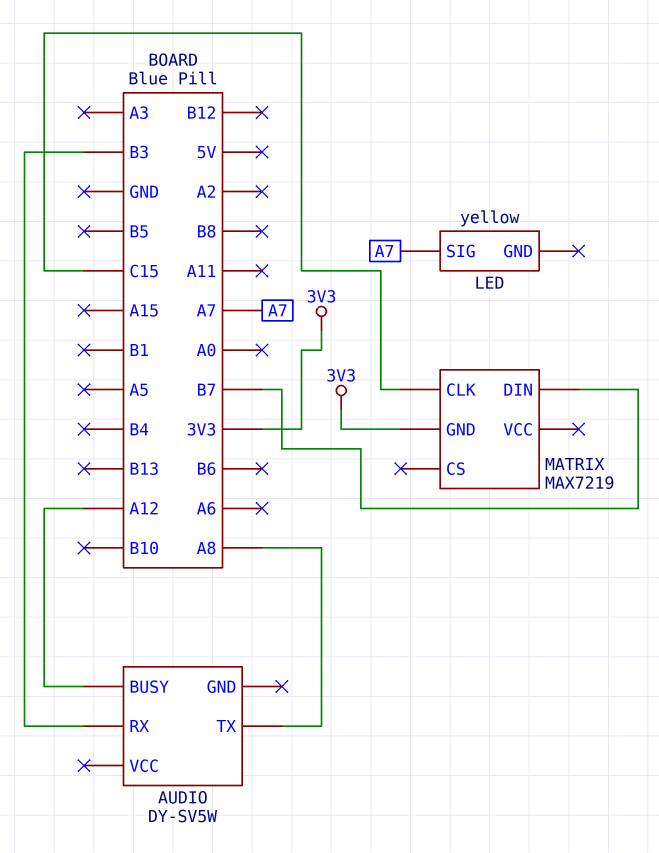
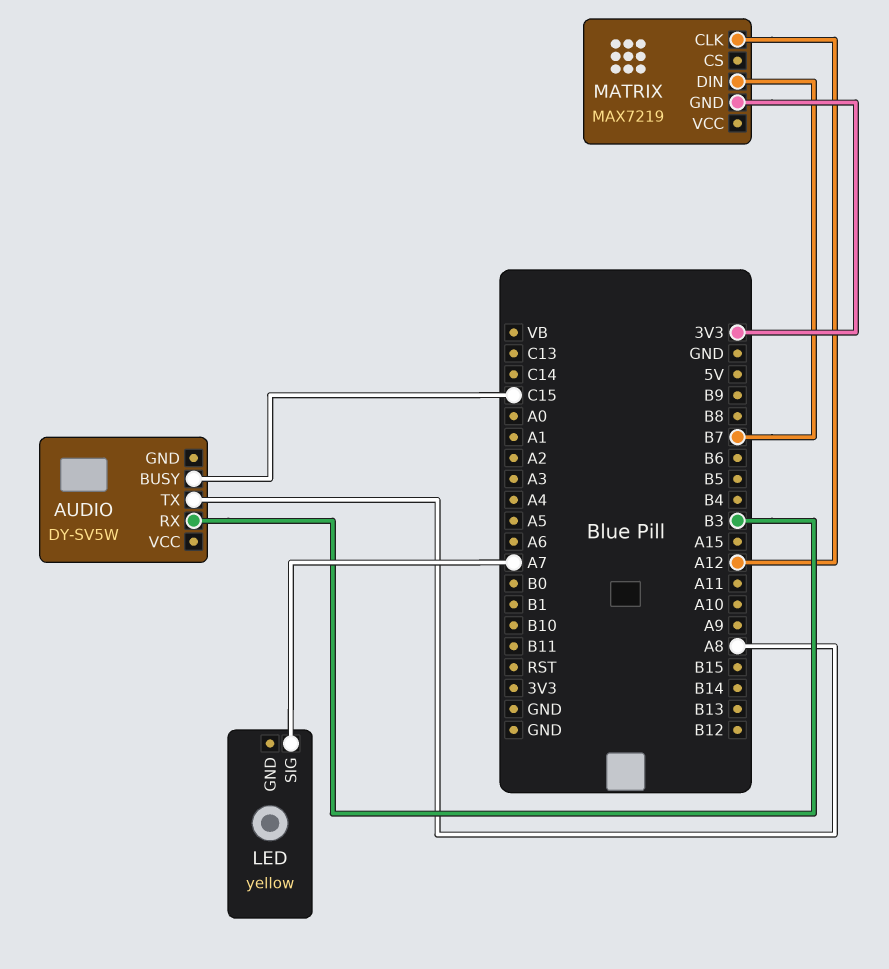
AUDIO pin BUSY: A12 -> C15
MATRIX pin CLK: C15 -> A12

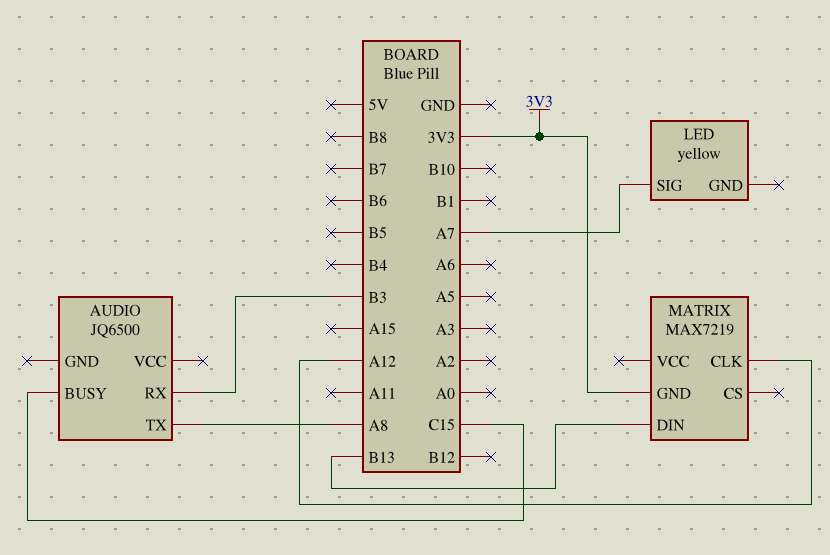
AUDIO: DY-SV5W -> JQ6500
MATRIX pin DIN: B7 -> B13

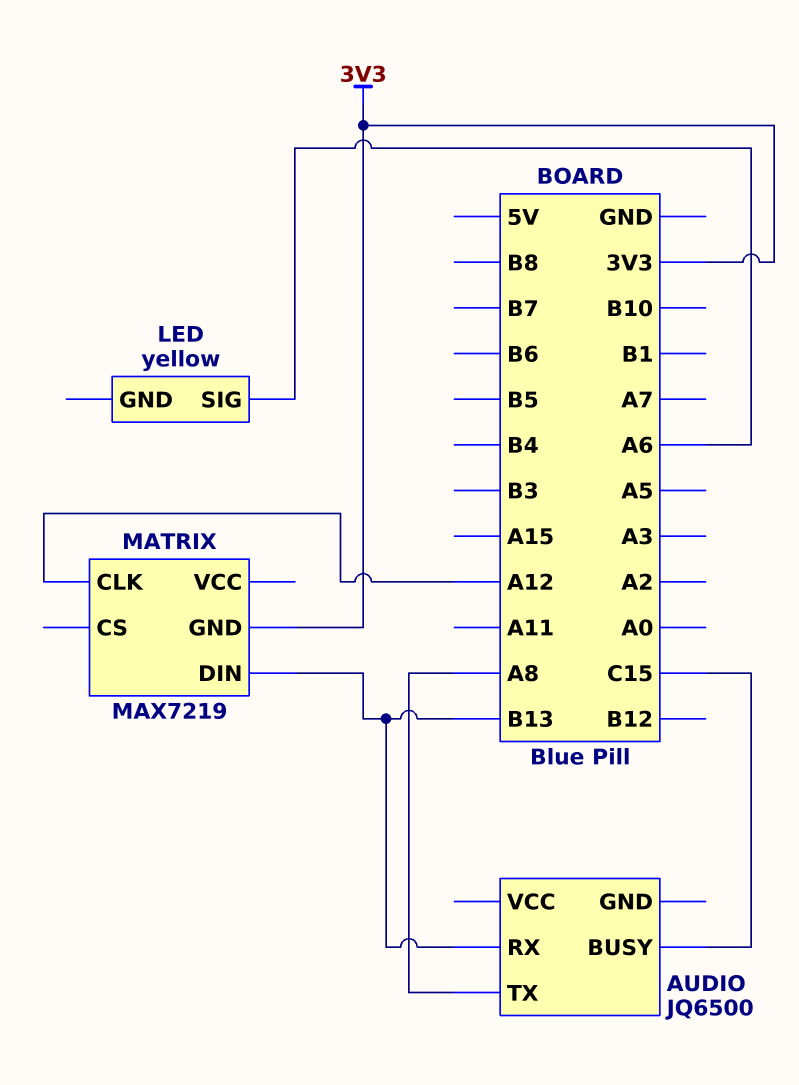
AUDIO pin RX: B3 -> B13
LED pin SIG: A7 -> A6

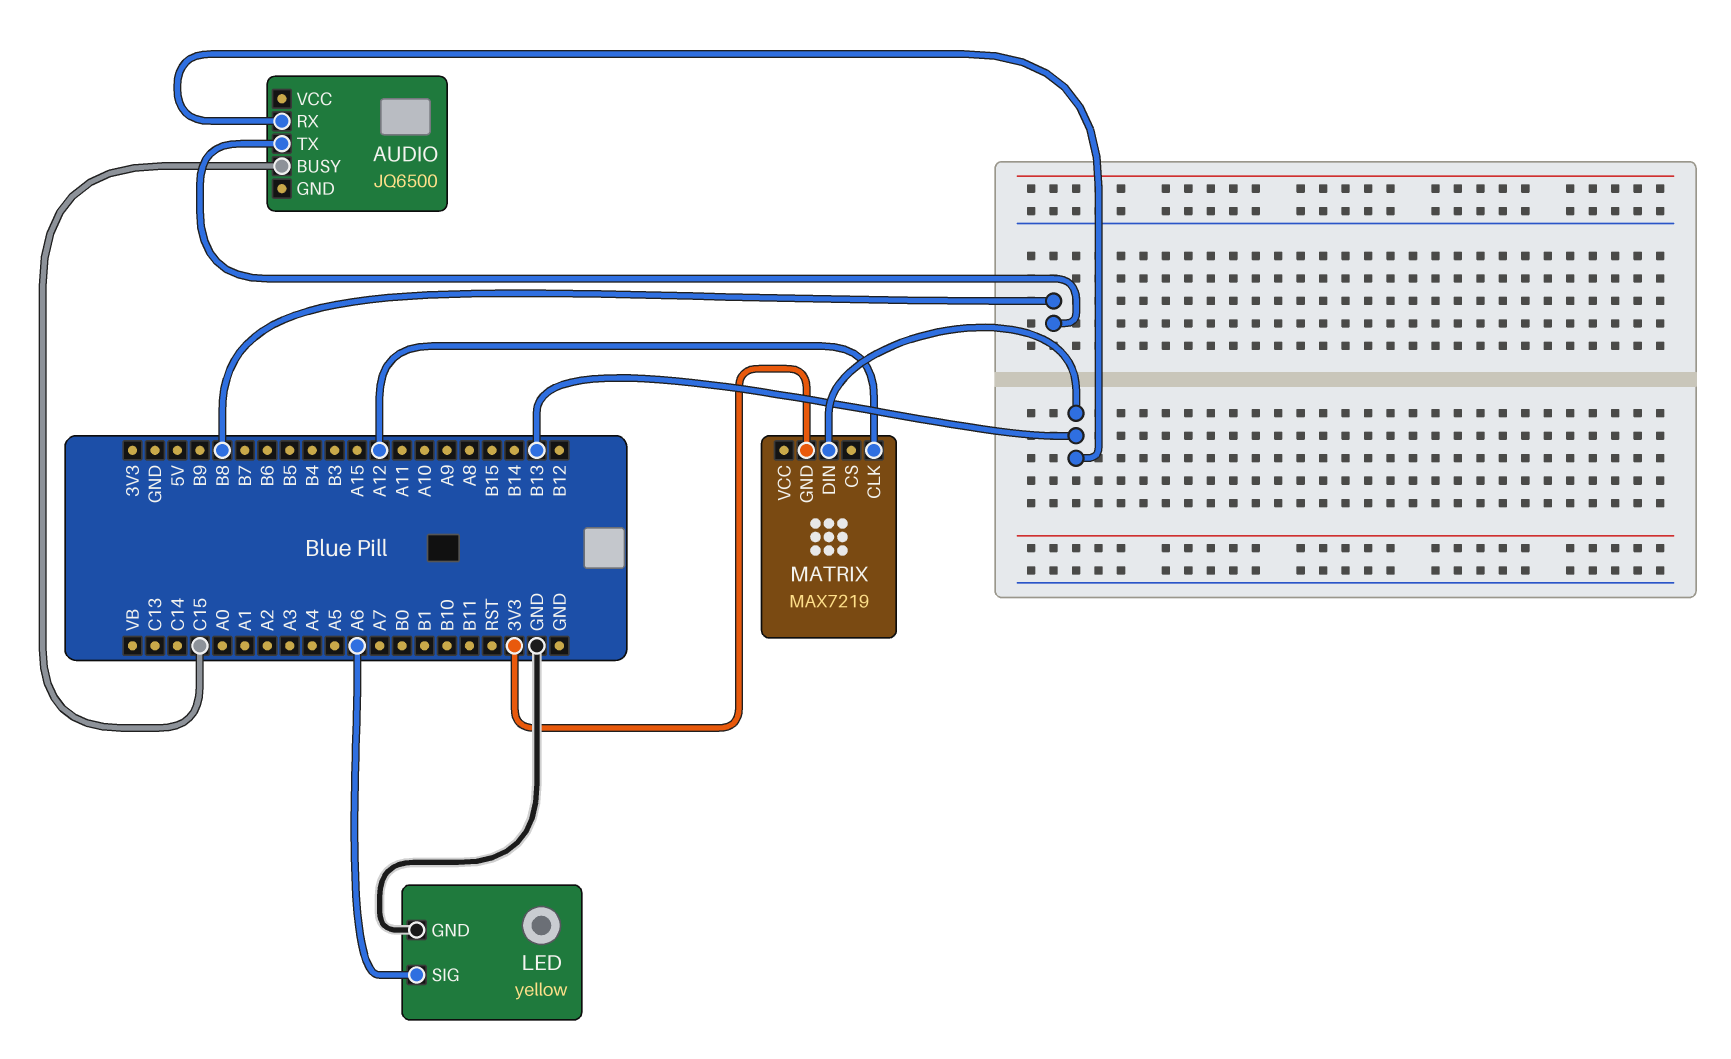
AUDIO pin TX: A8 -> B8
LED pin GND: none -> GND

